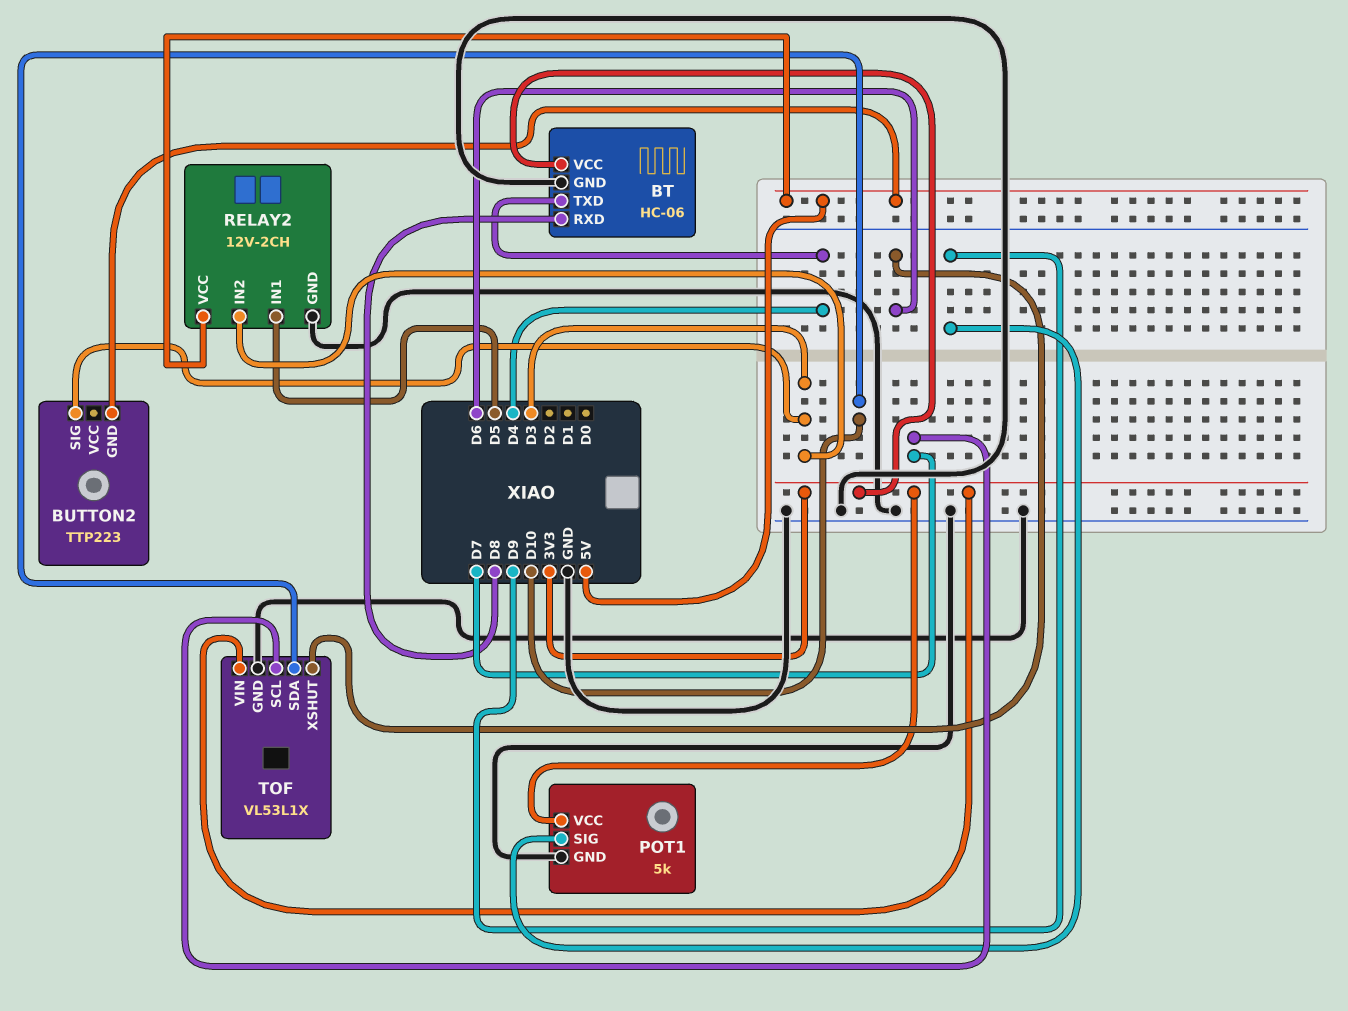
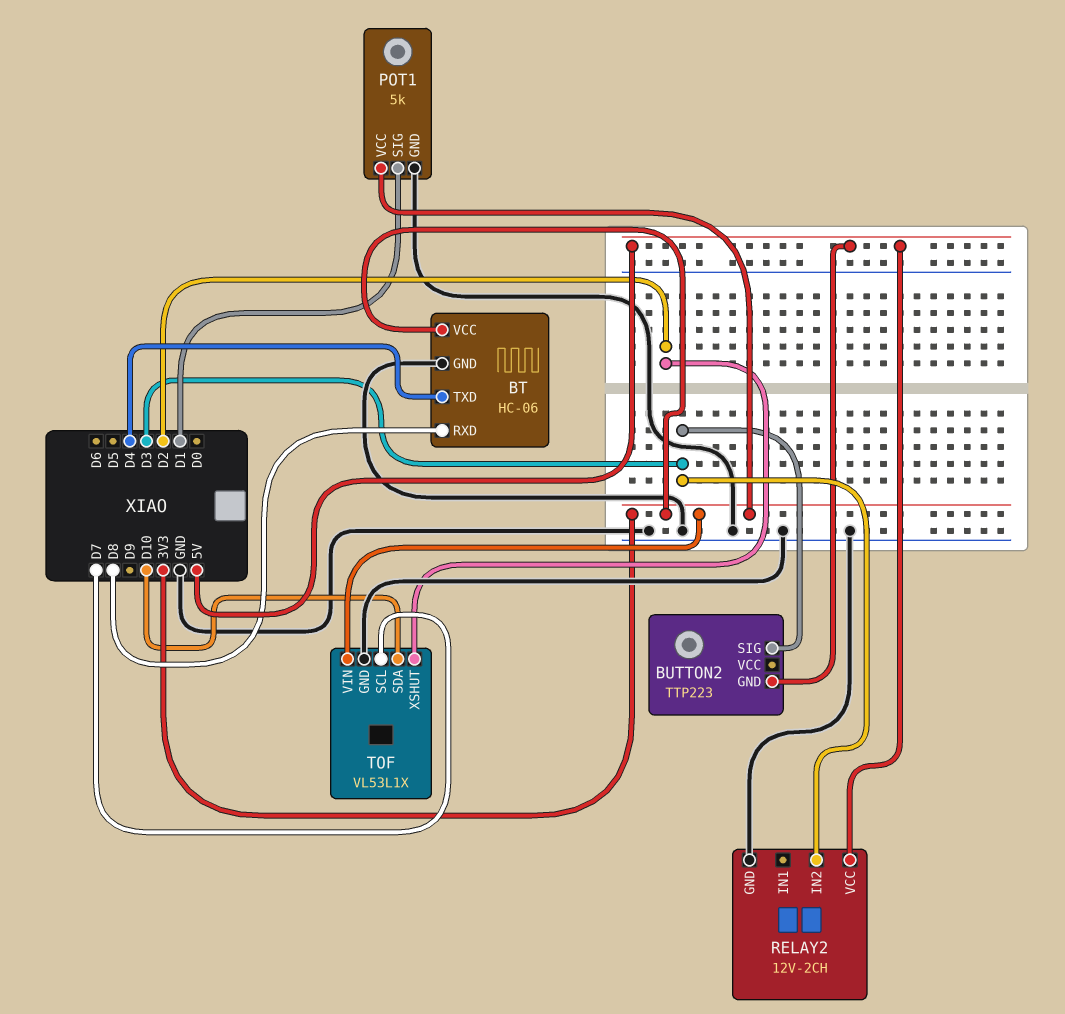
POT1 pin SIG: D9 -> D1
RELAY2 pin IN1: D5 -> none
TOF pin XSHUT: D6 -> D2

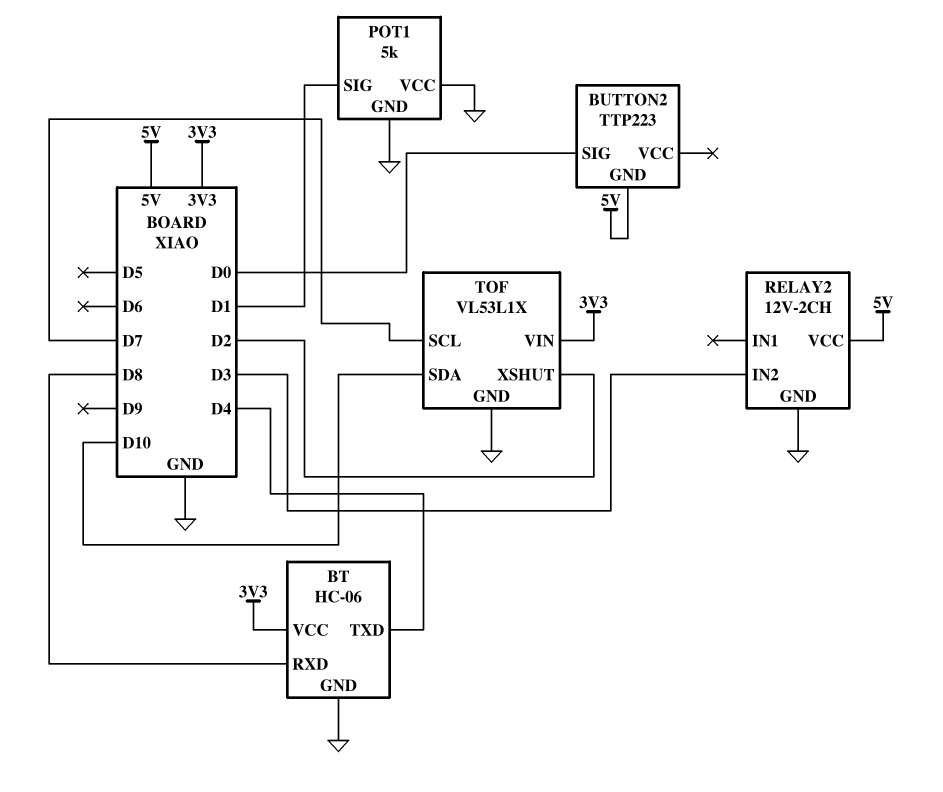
BUTTON2 pin SIG: D3 -> D0
POT1 pin VCC: 3V3 -> GND

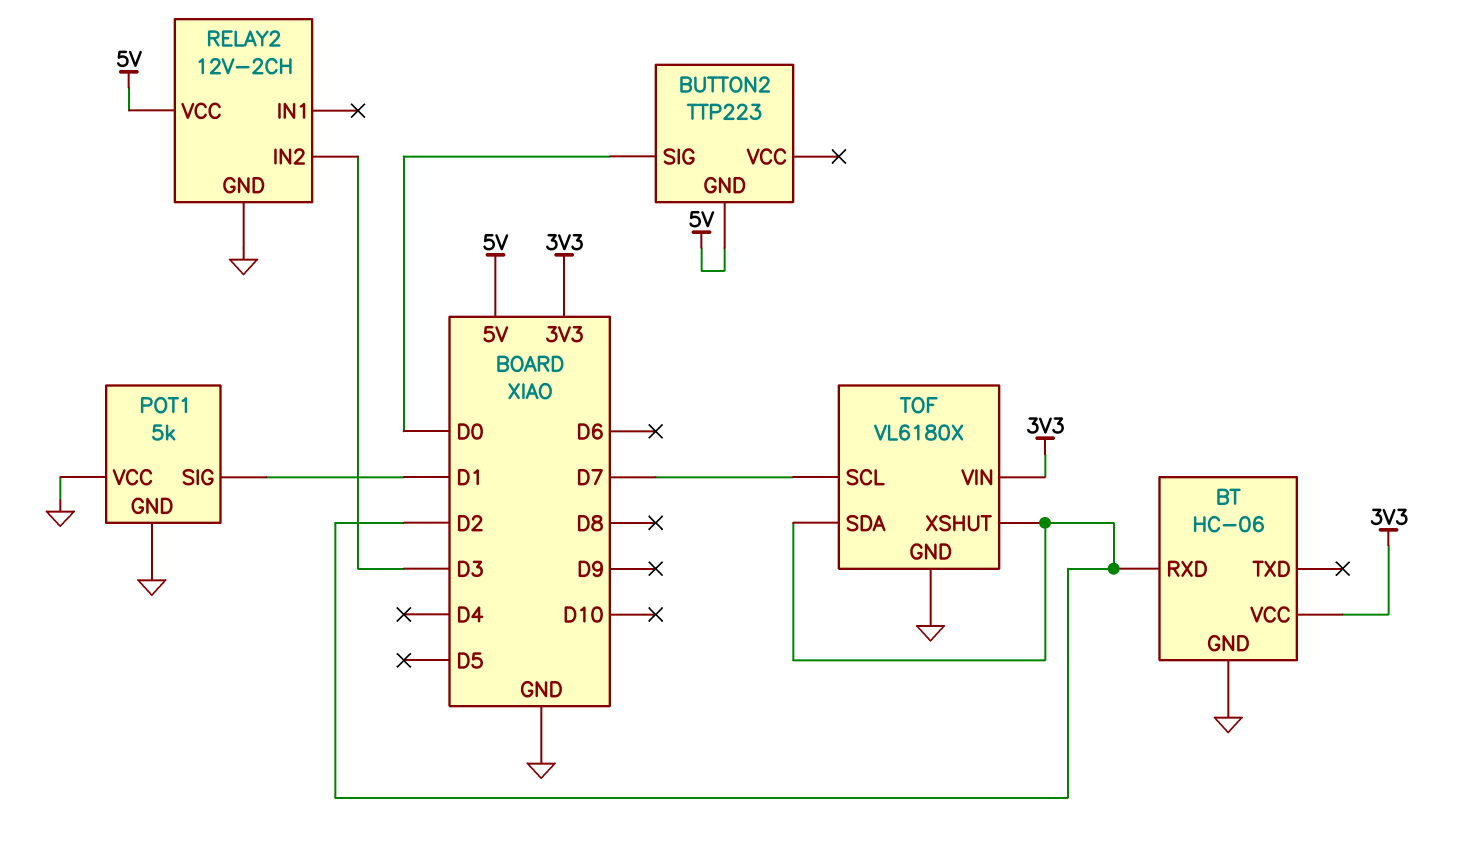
BT pin RXD: D8 -> D2
BT pin TXD: D4 -> none
TOF: VL53L1X -> VL6180X
TOF pin SDA: D10 -> D2

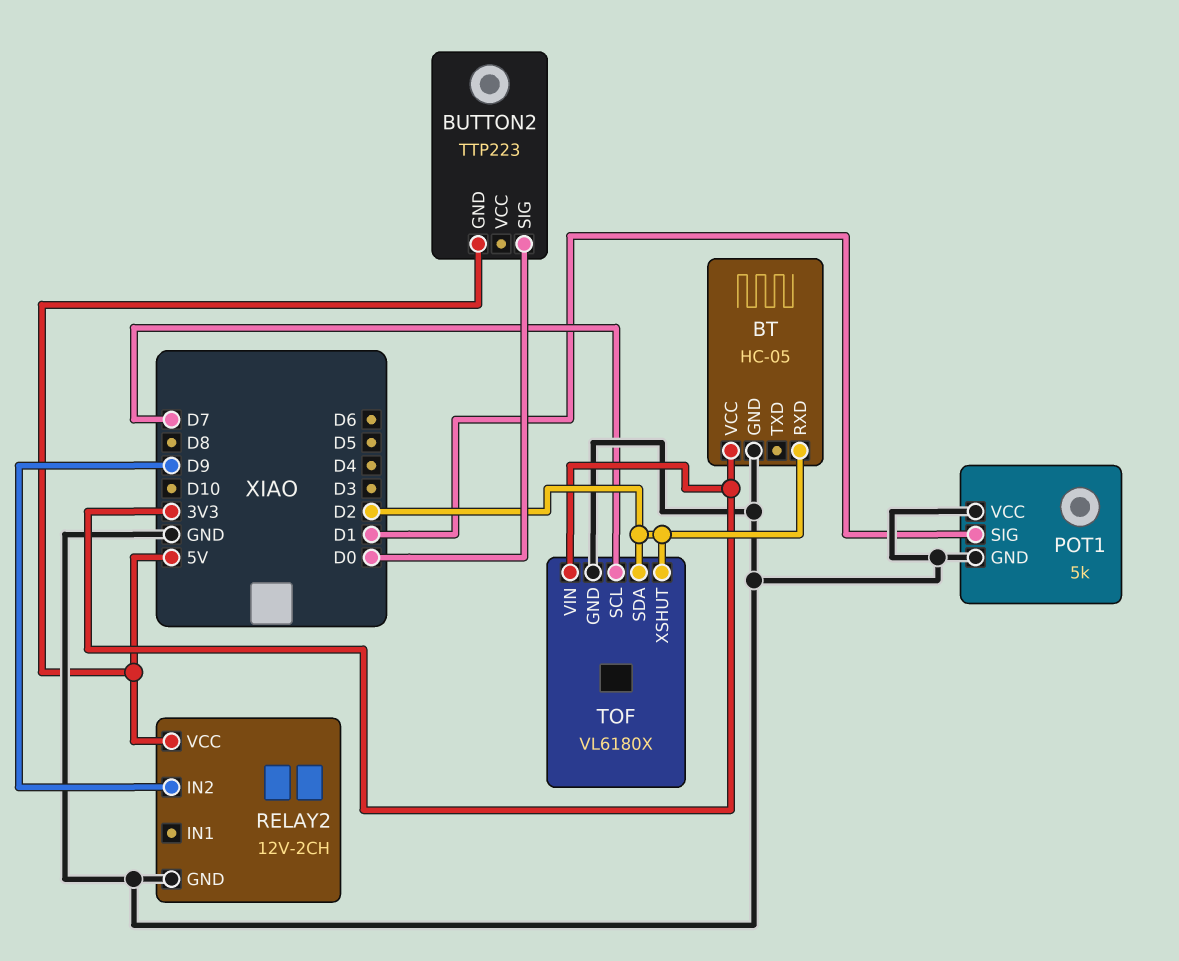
BT: HC-06 -> HC-05
RELAY2 pin IN2: D3 -> D9

